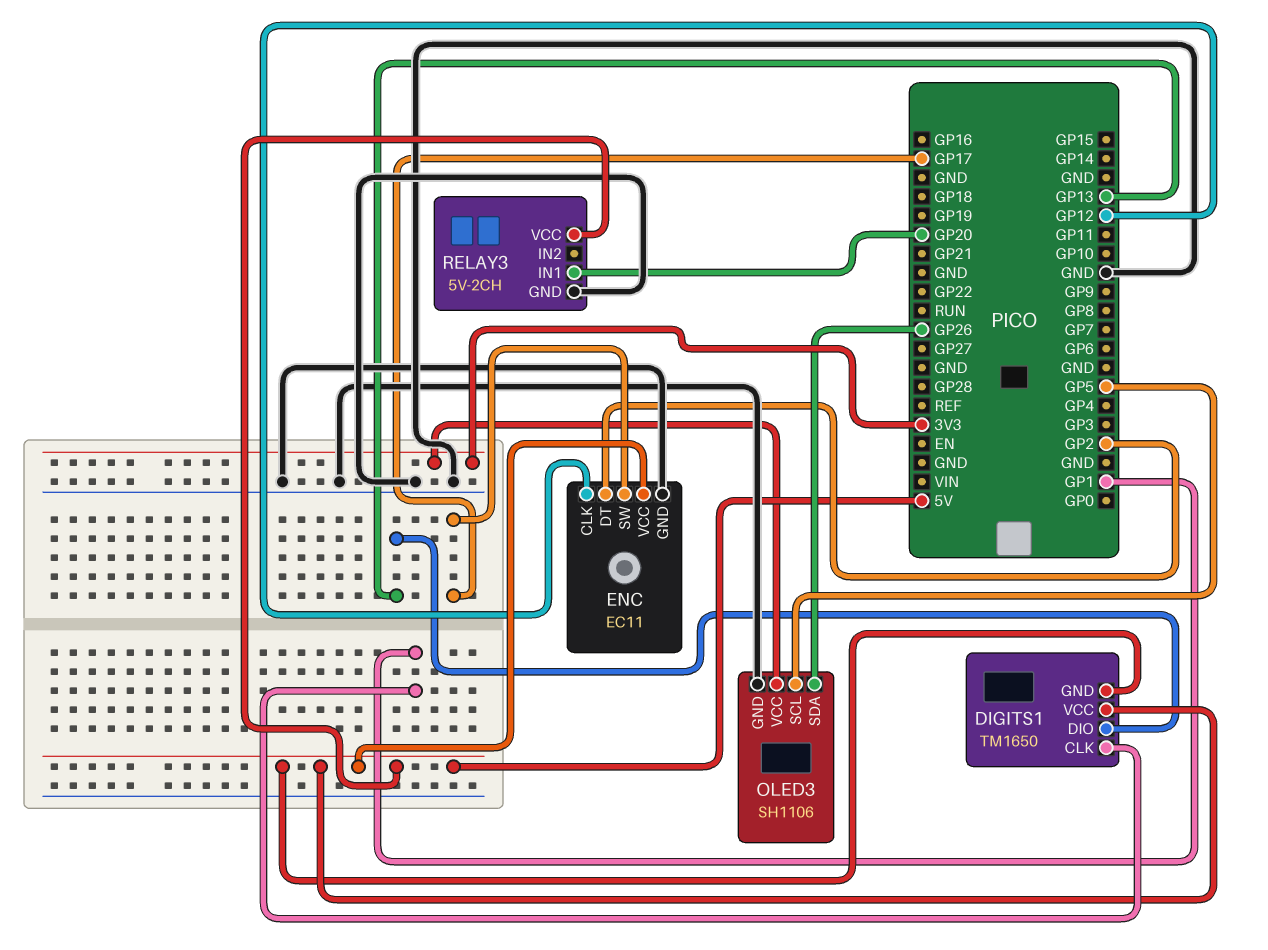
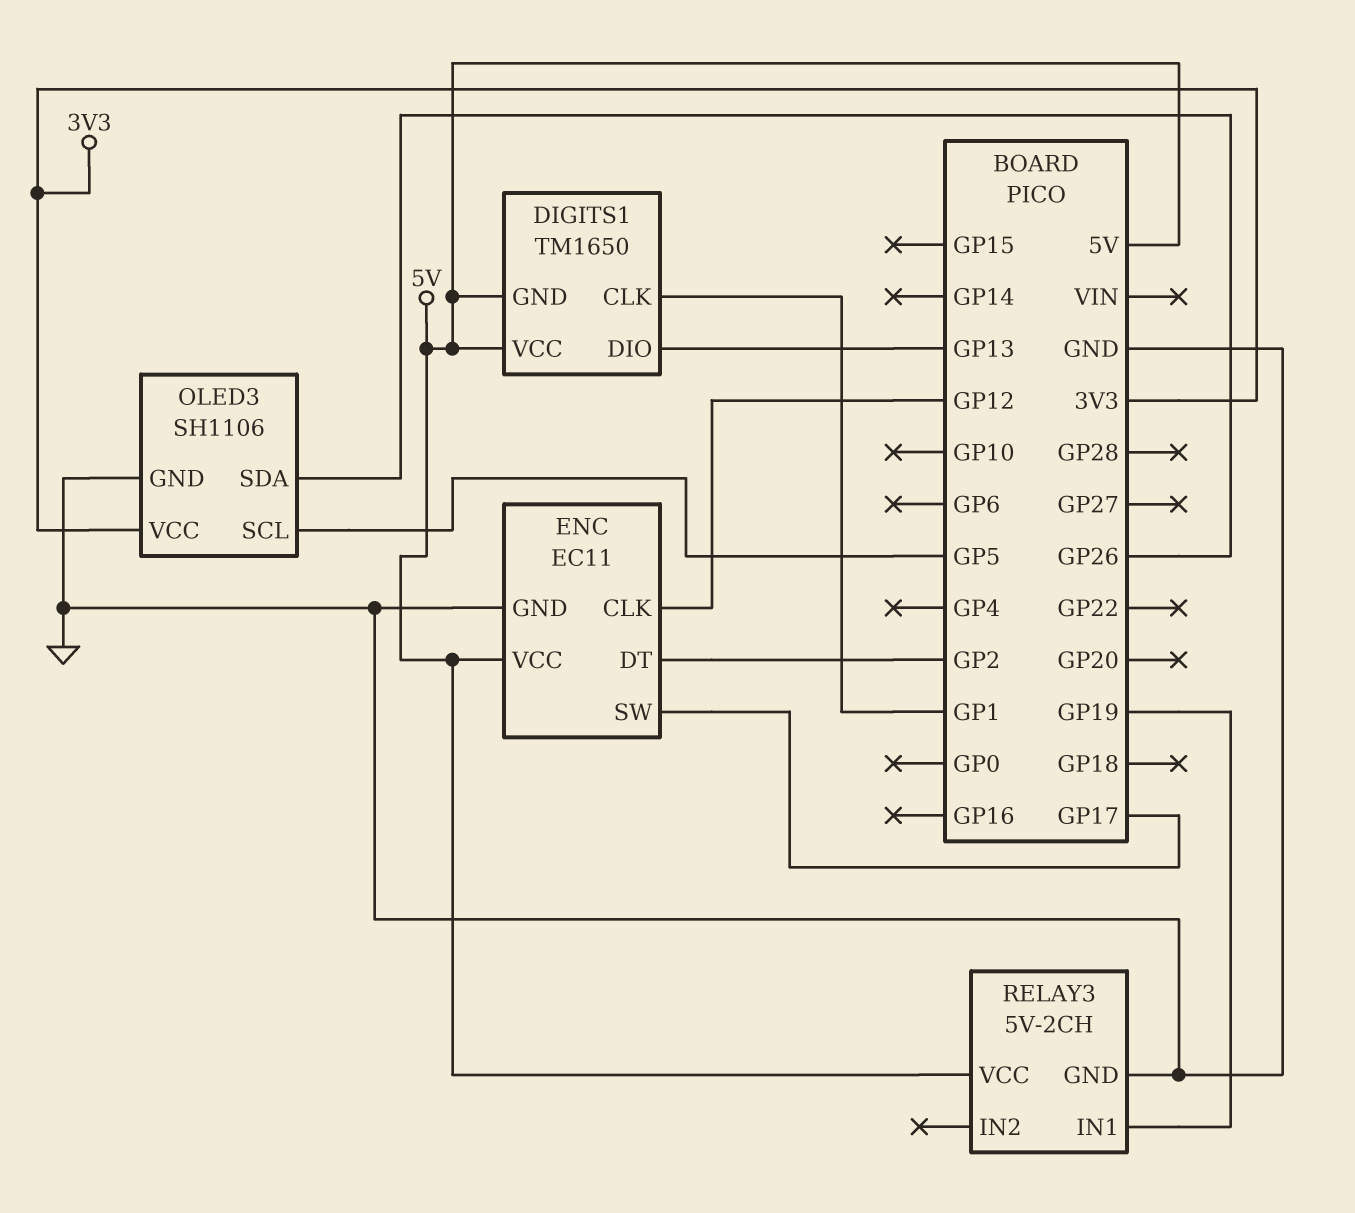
RELAY3 pin IN1: GP20 -> GP19

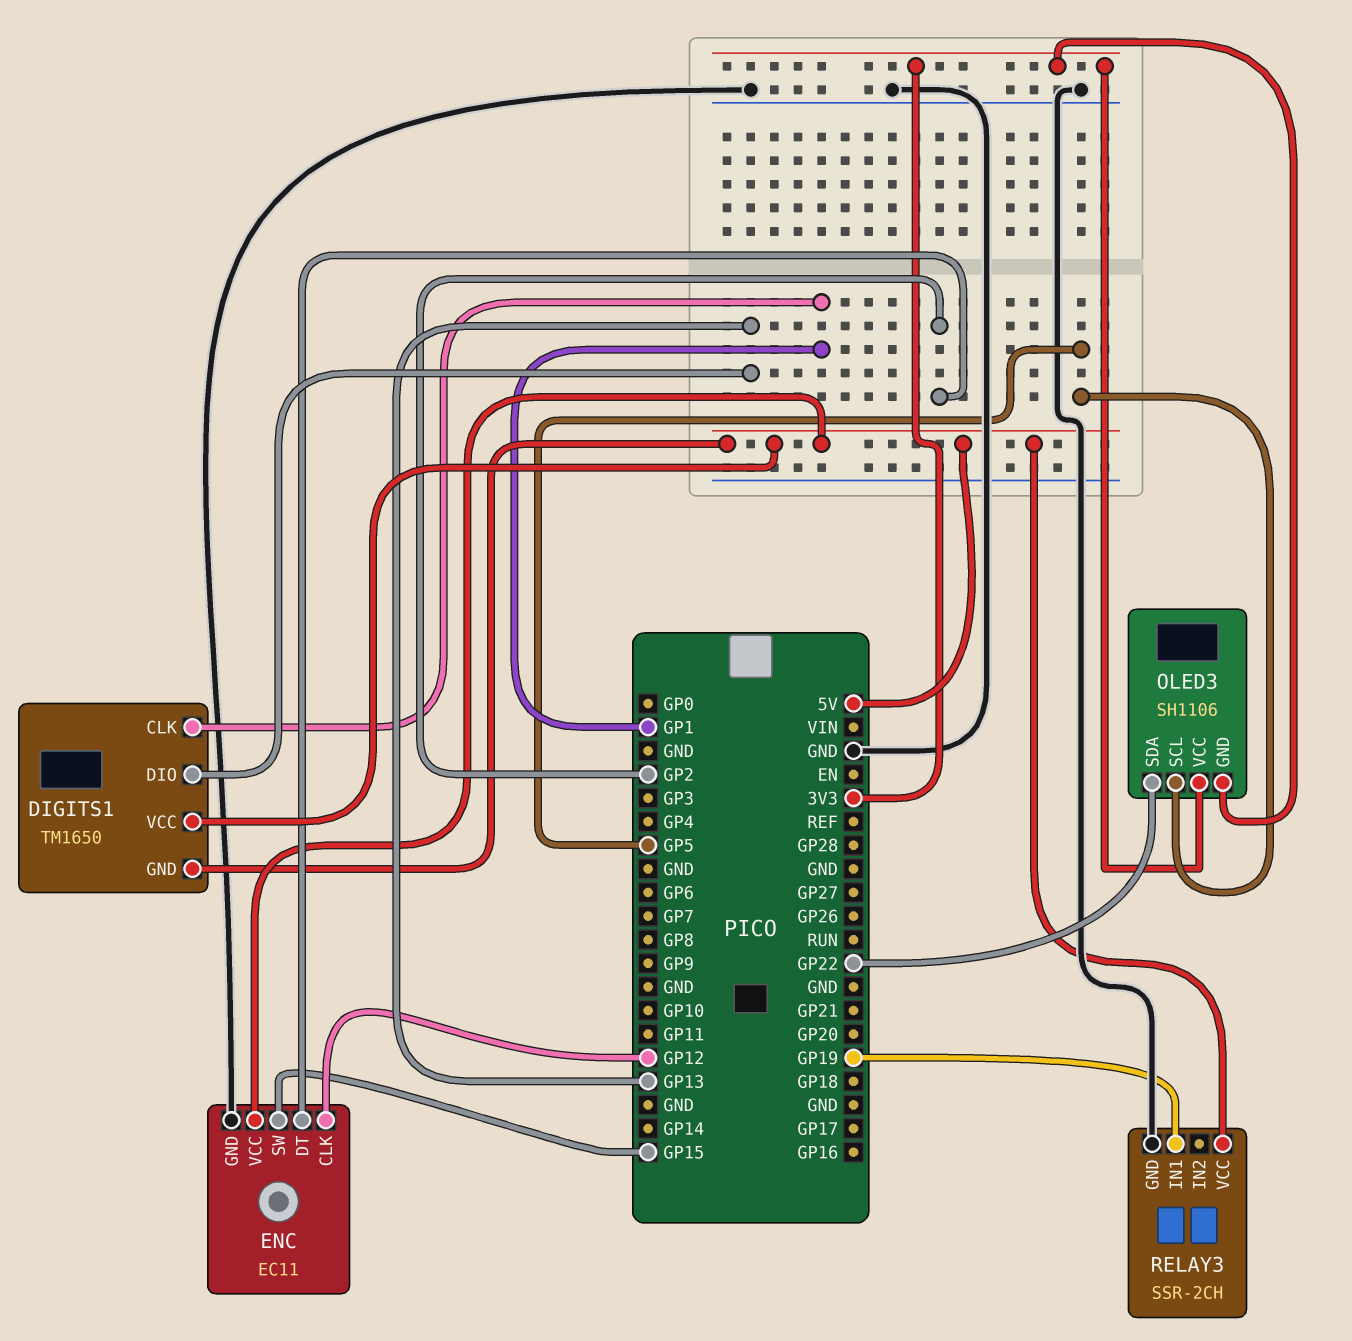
ENC pin SW: GP17 -> GP15
OLED3 pin GND: GND -> 3V3
OLED3 pin SDA: GP26 -> GP22
RELAY3: 5V-2CH -> SSR-2CH

